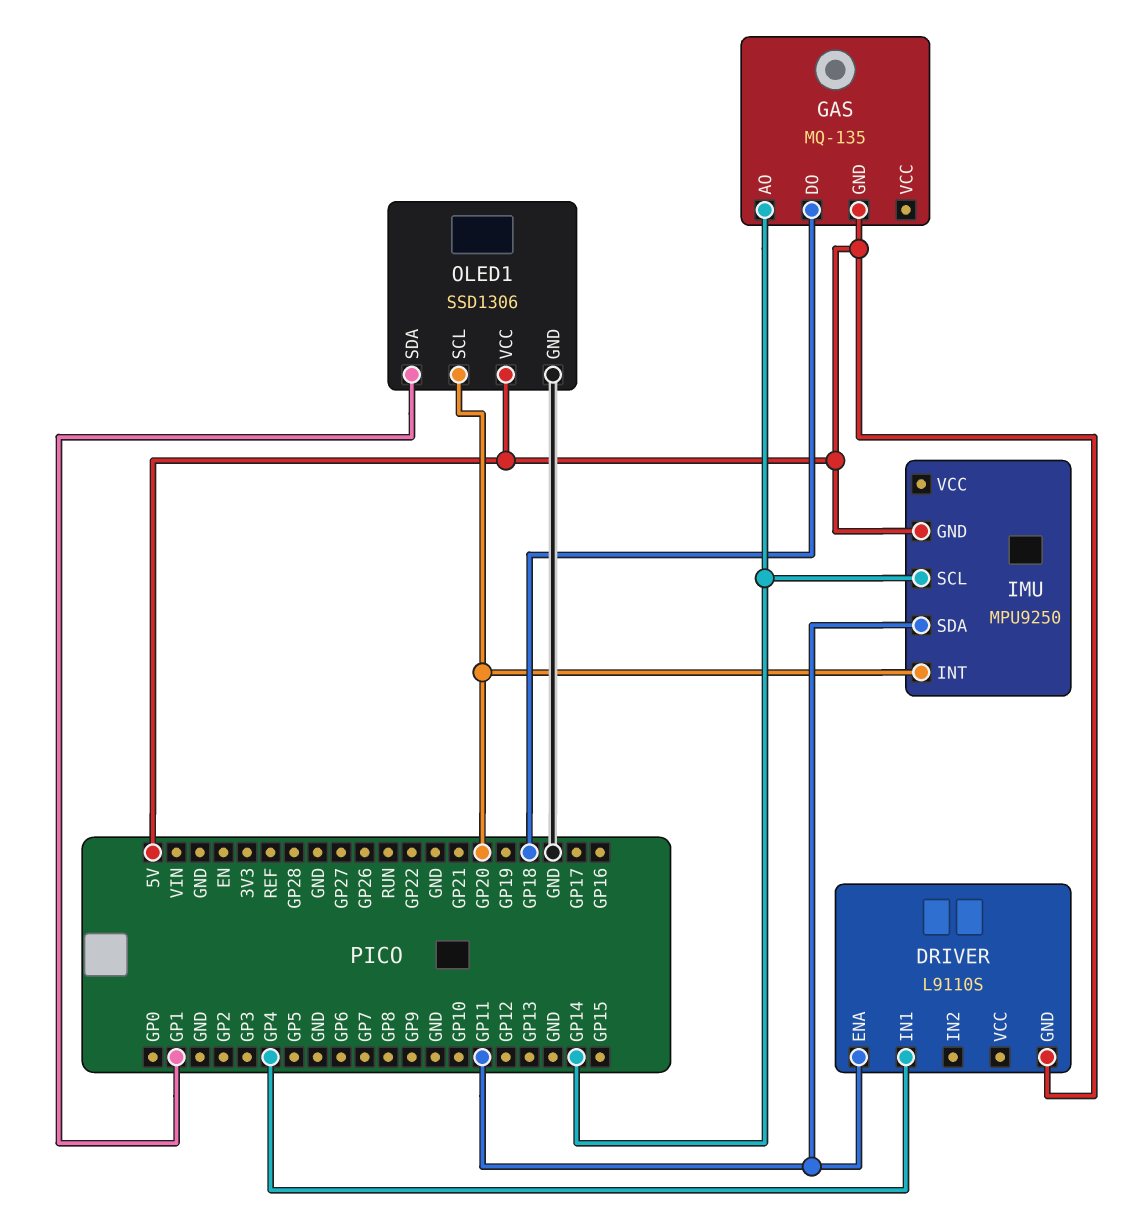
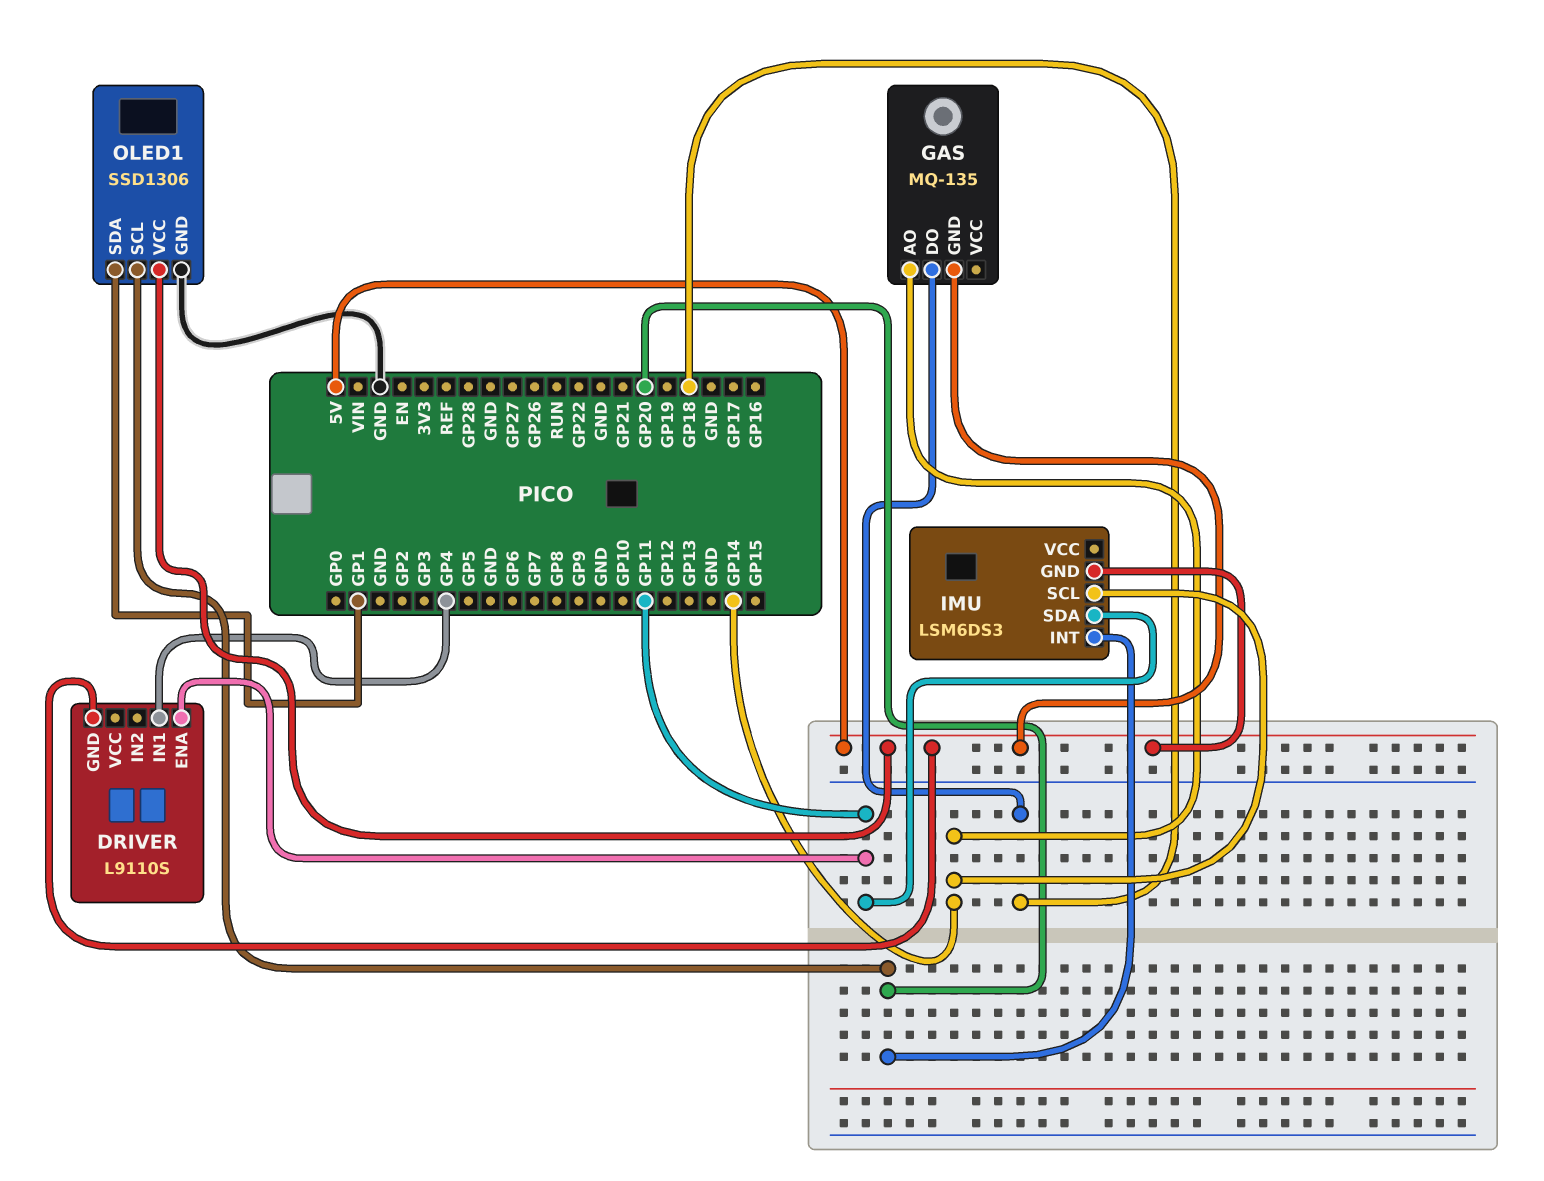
IMU: MPU9250 -> LSM6DS3

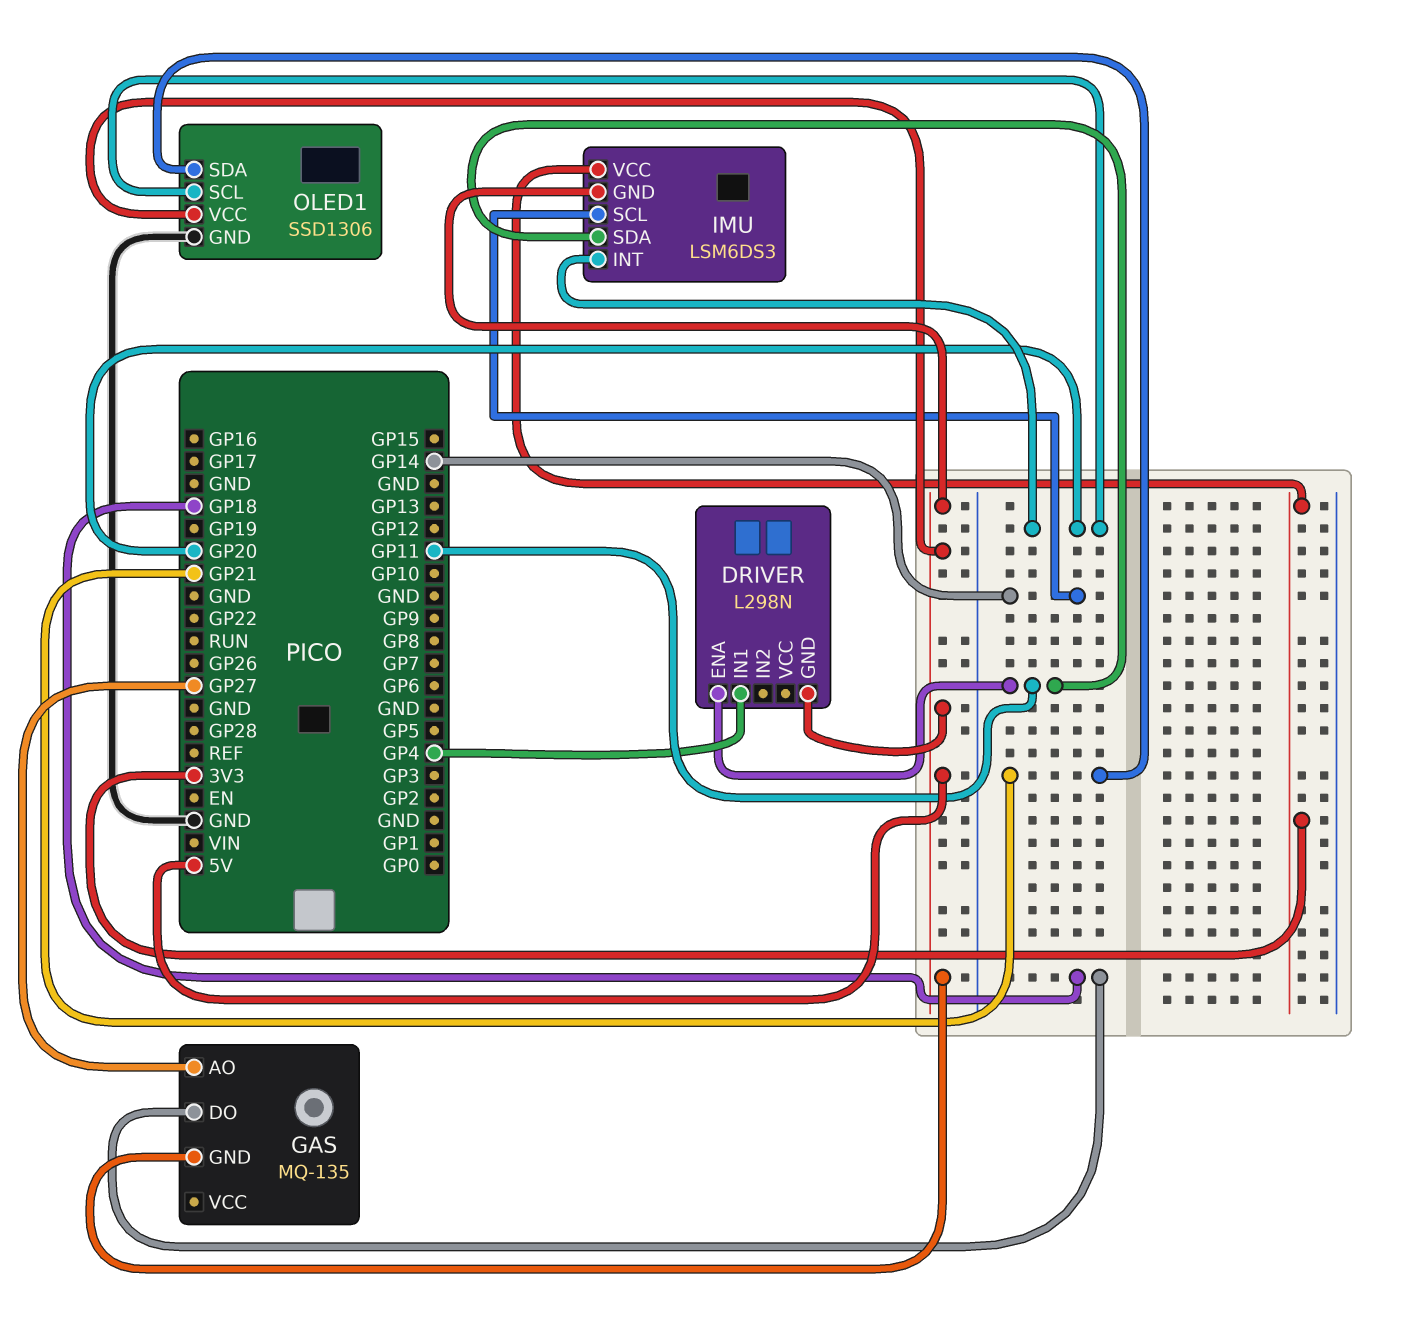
DRIVER: L9110S -> L298N
GAS pin AO: GP14 -> GP27
IMU pin VCC: none -> 3V3
OLED1 pin SDA: GP1 -> GP21

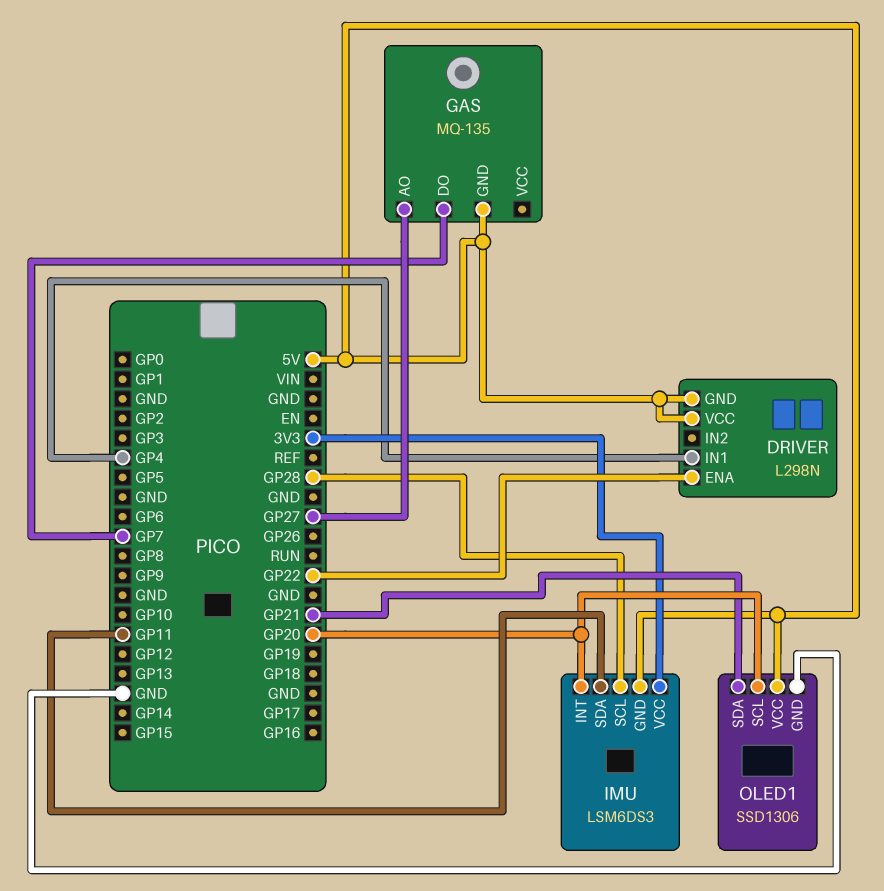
DRIVER pin ENA: GP11 -> GP22
DRIVER pin VCC: none -> 5V
GAS pin DO: GP18 -> GP7
IMU pin SCL: GP14 -> GP28

